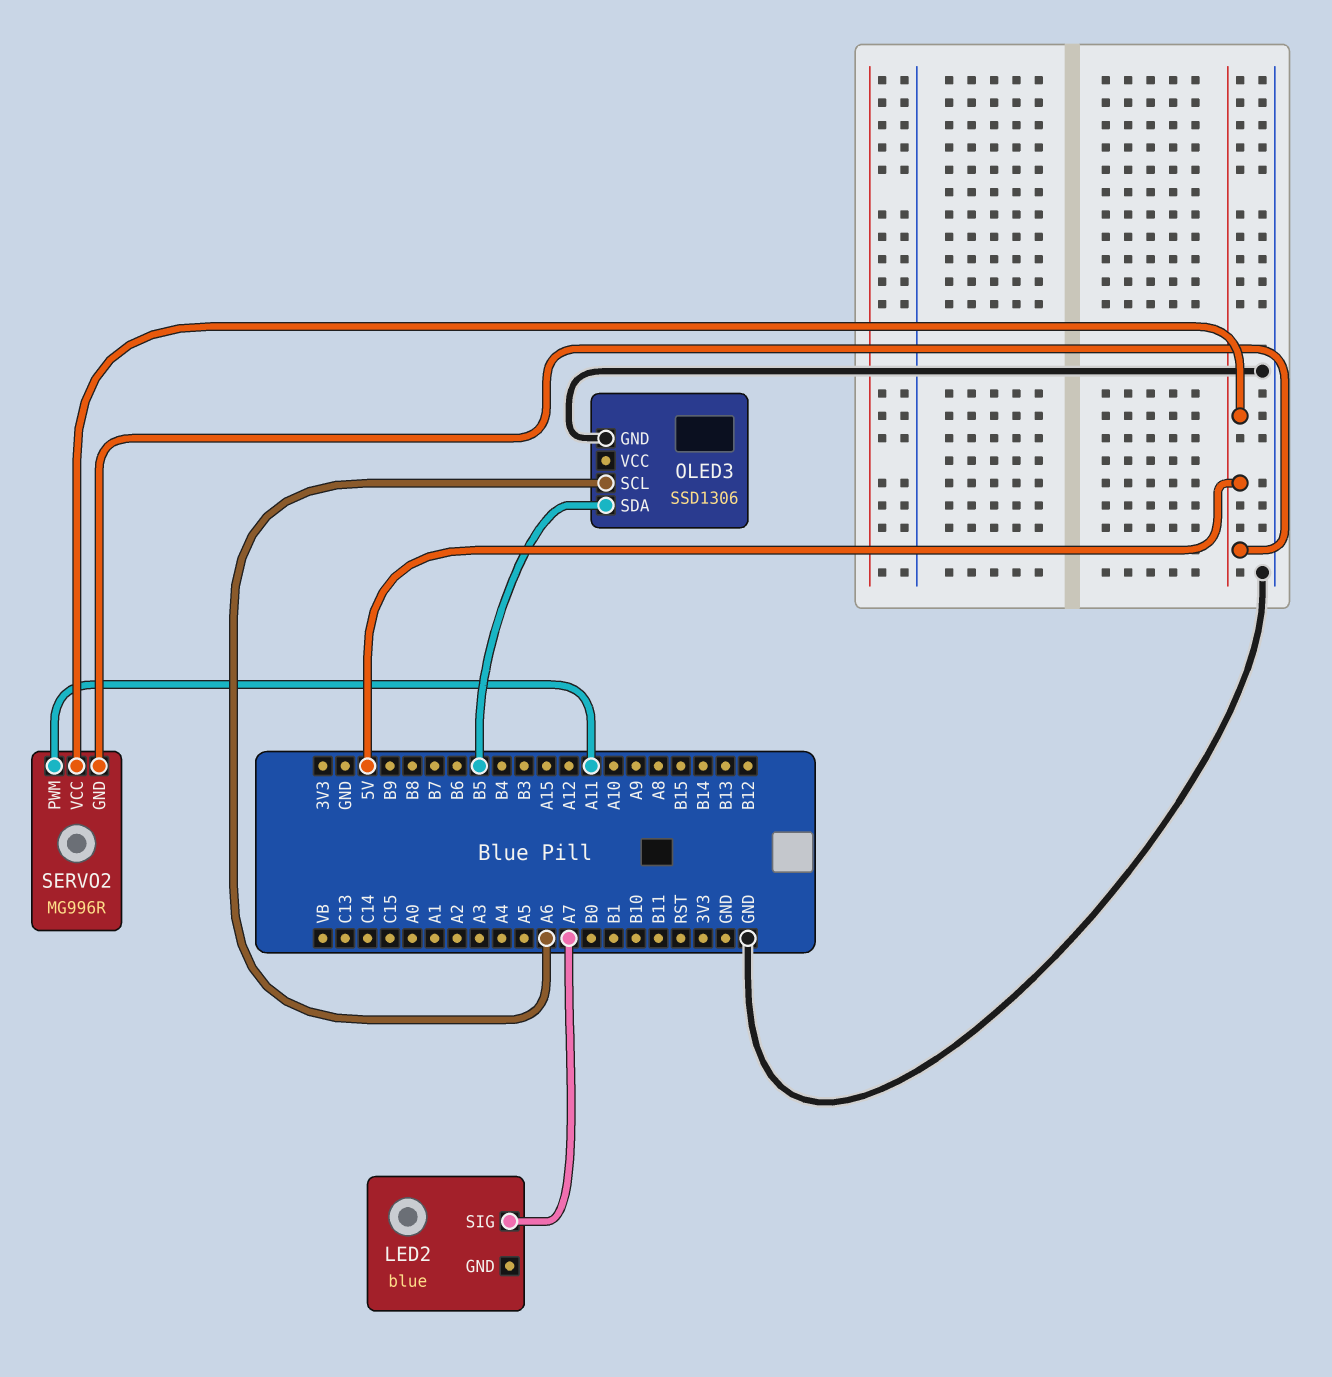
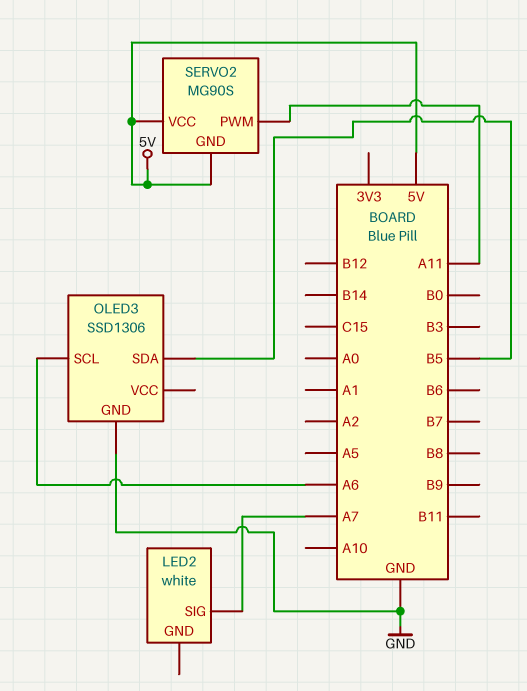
LED2: blue -> white
SERVO2: MG996R -> MG90S

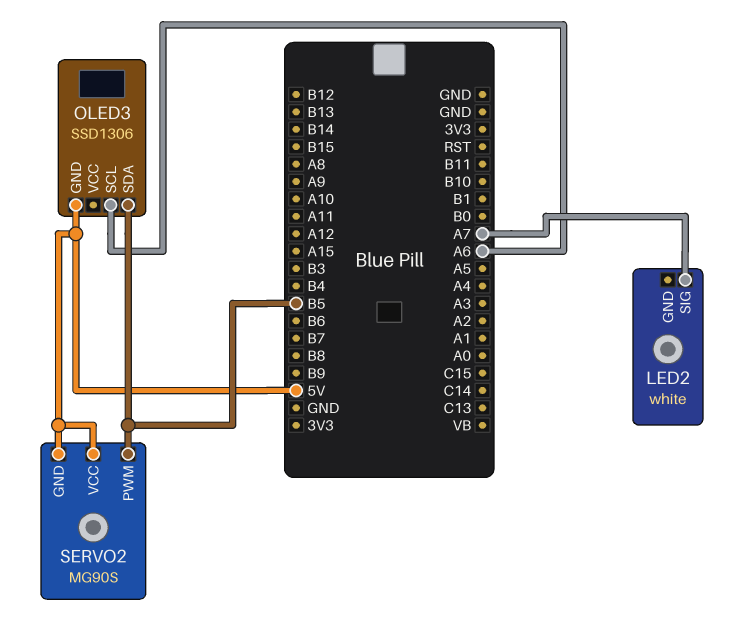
OLED3 pin GND: GND -> 5V
SERVO2 pin PWM: A11 -> B5

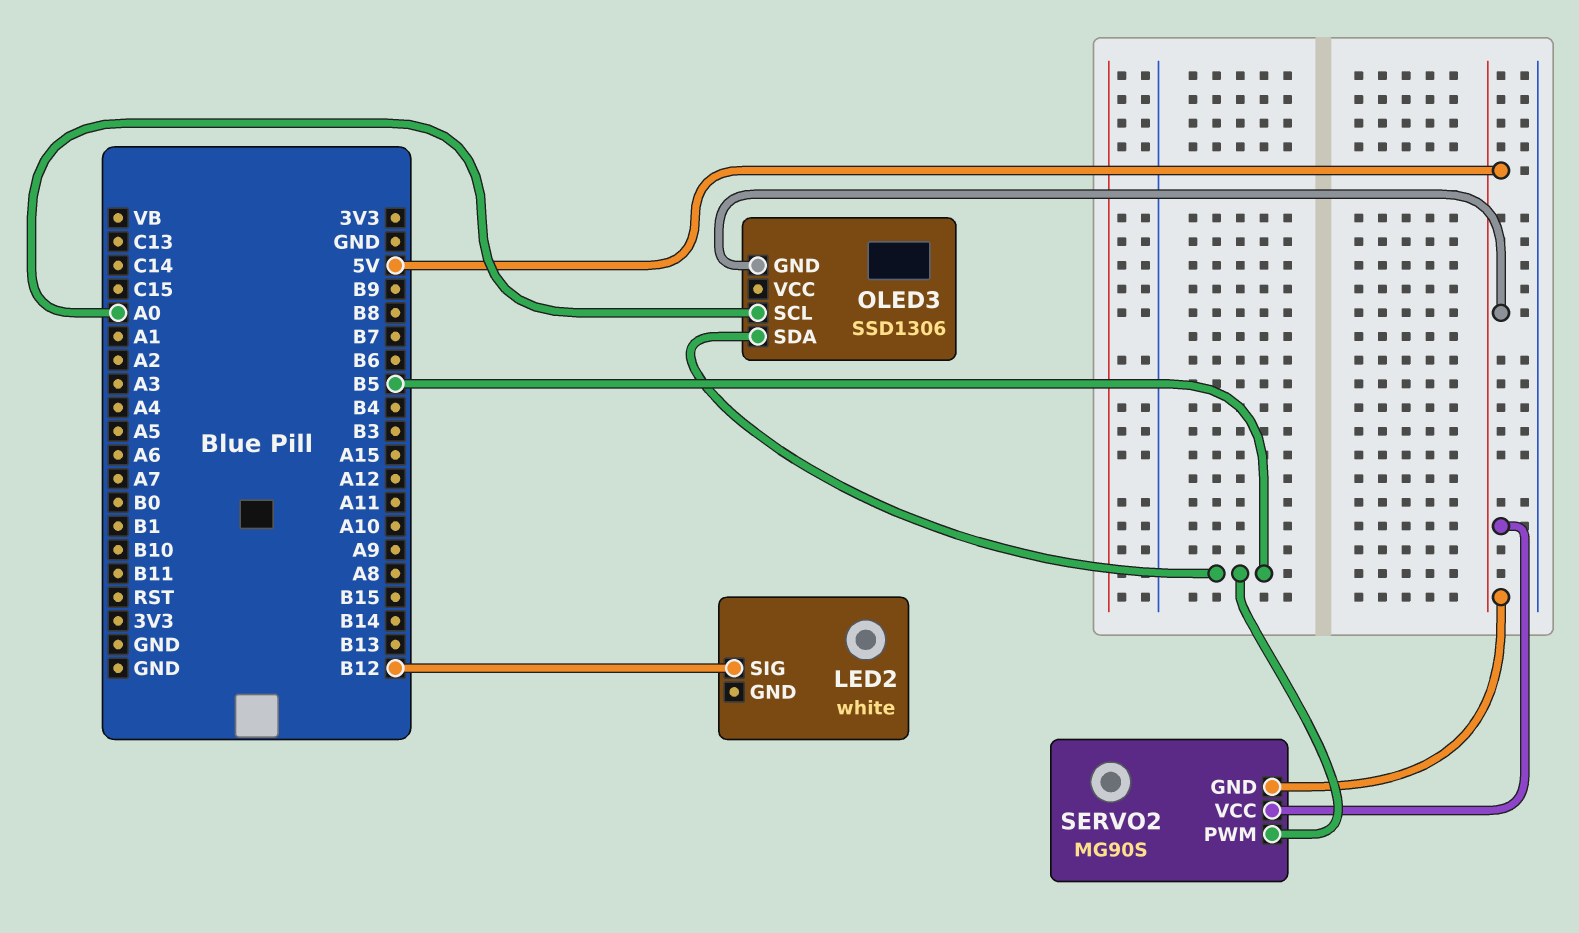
LED2 pin SIG: A7 -> B12
OLED3 pin SCL: A6 -> A0

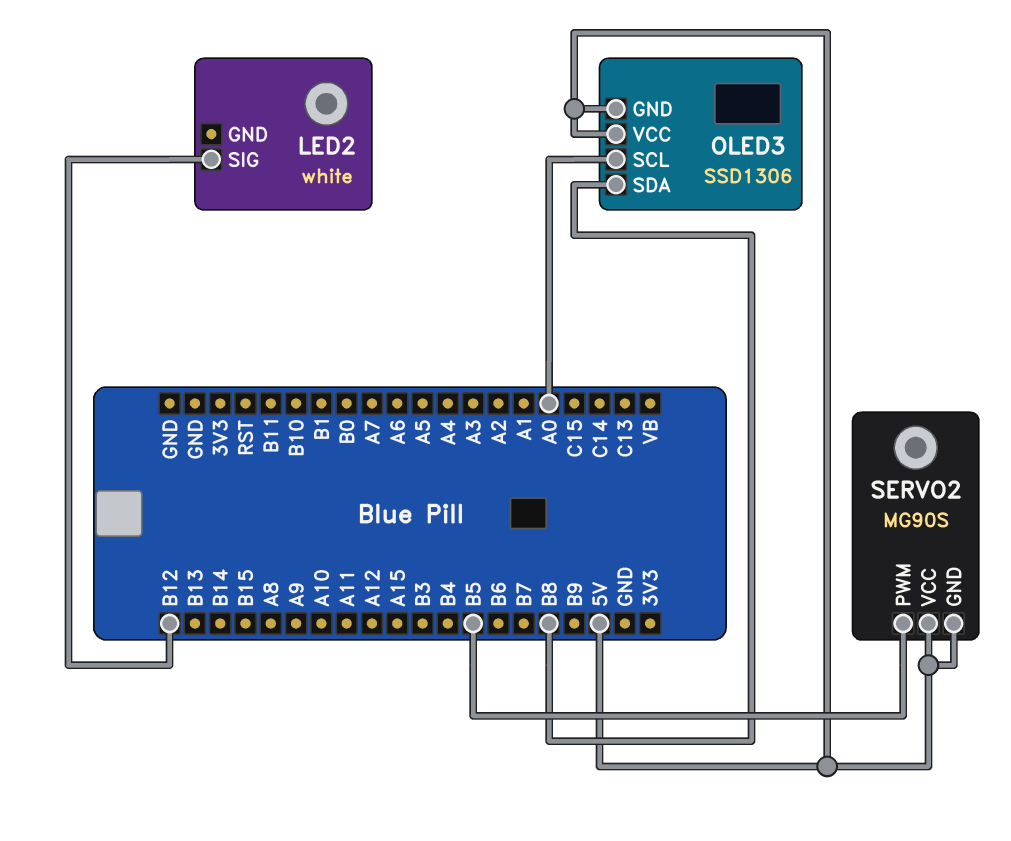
OLED3 pin SDA: B5 -> B8
OLED3 pin VCC: none -> 5V

